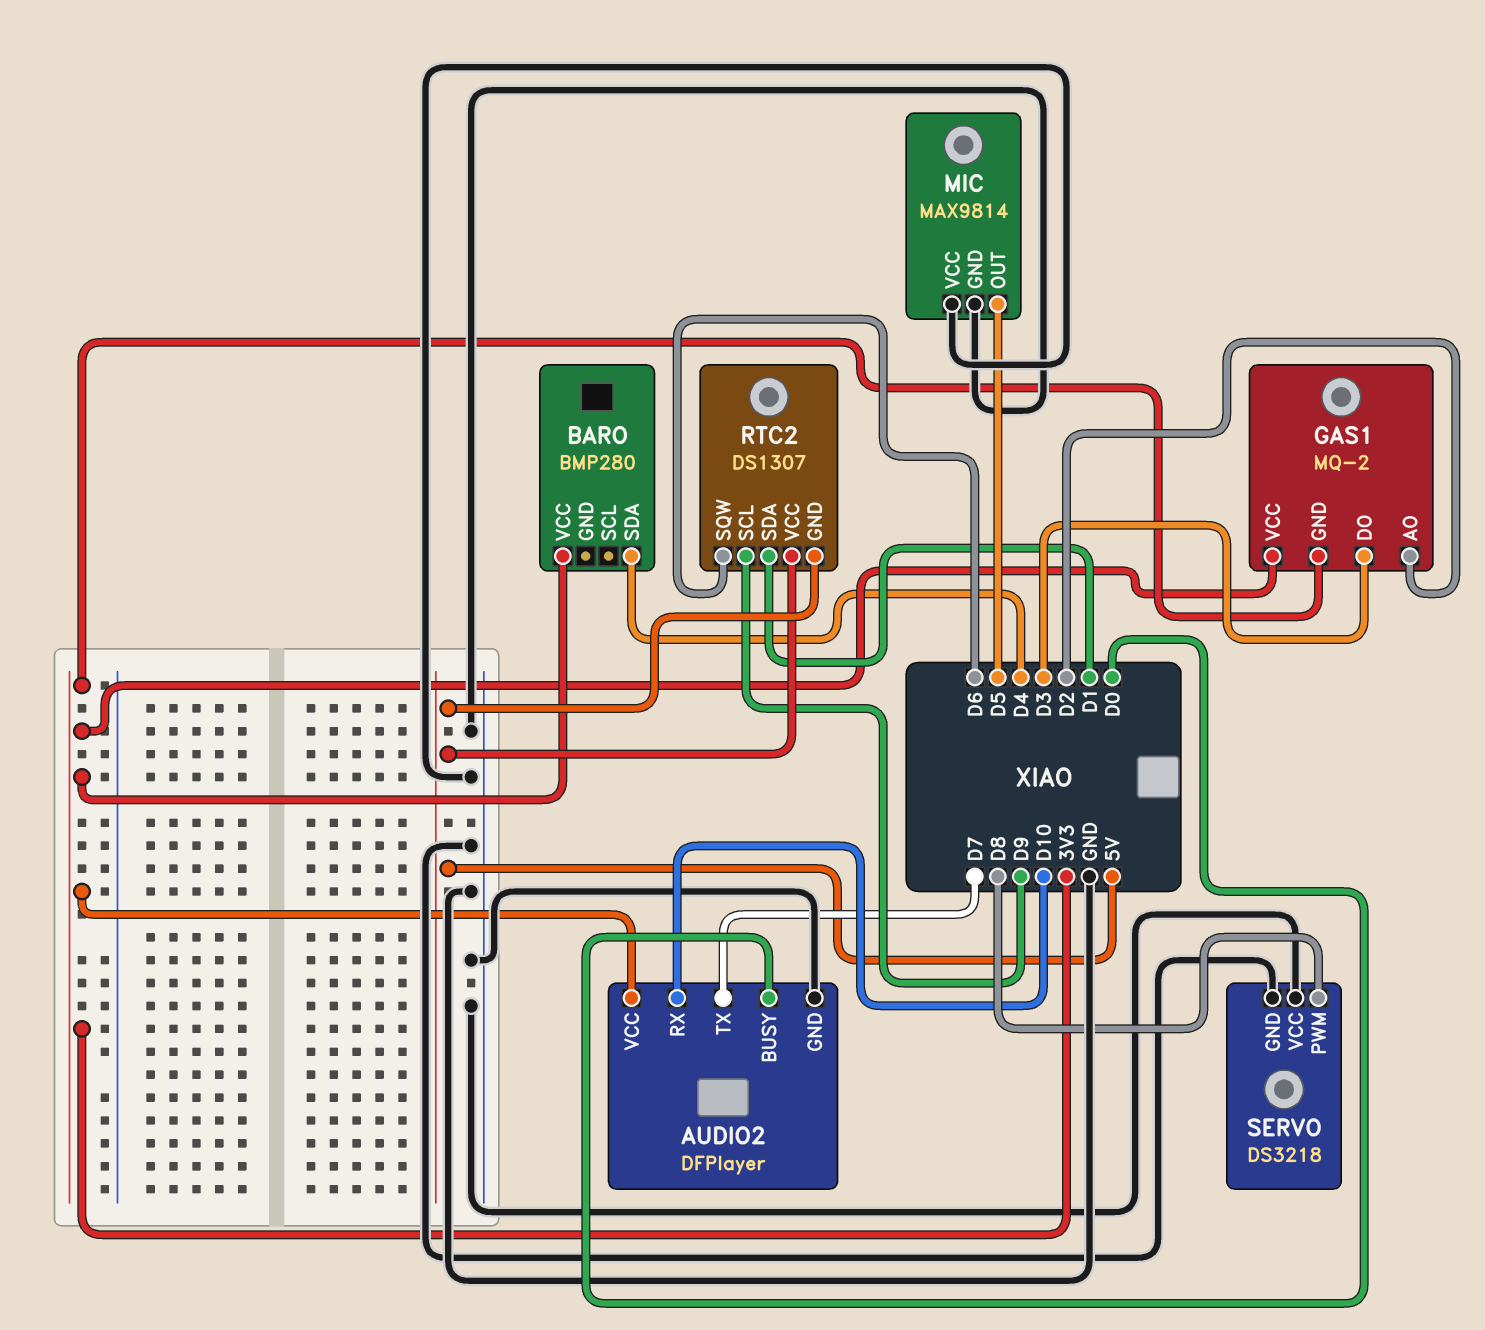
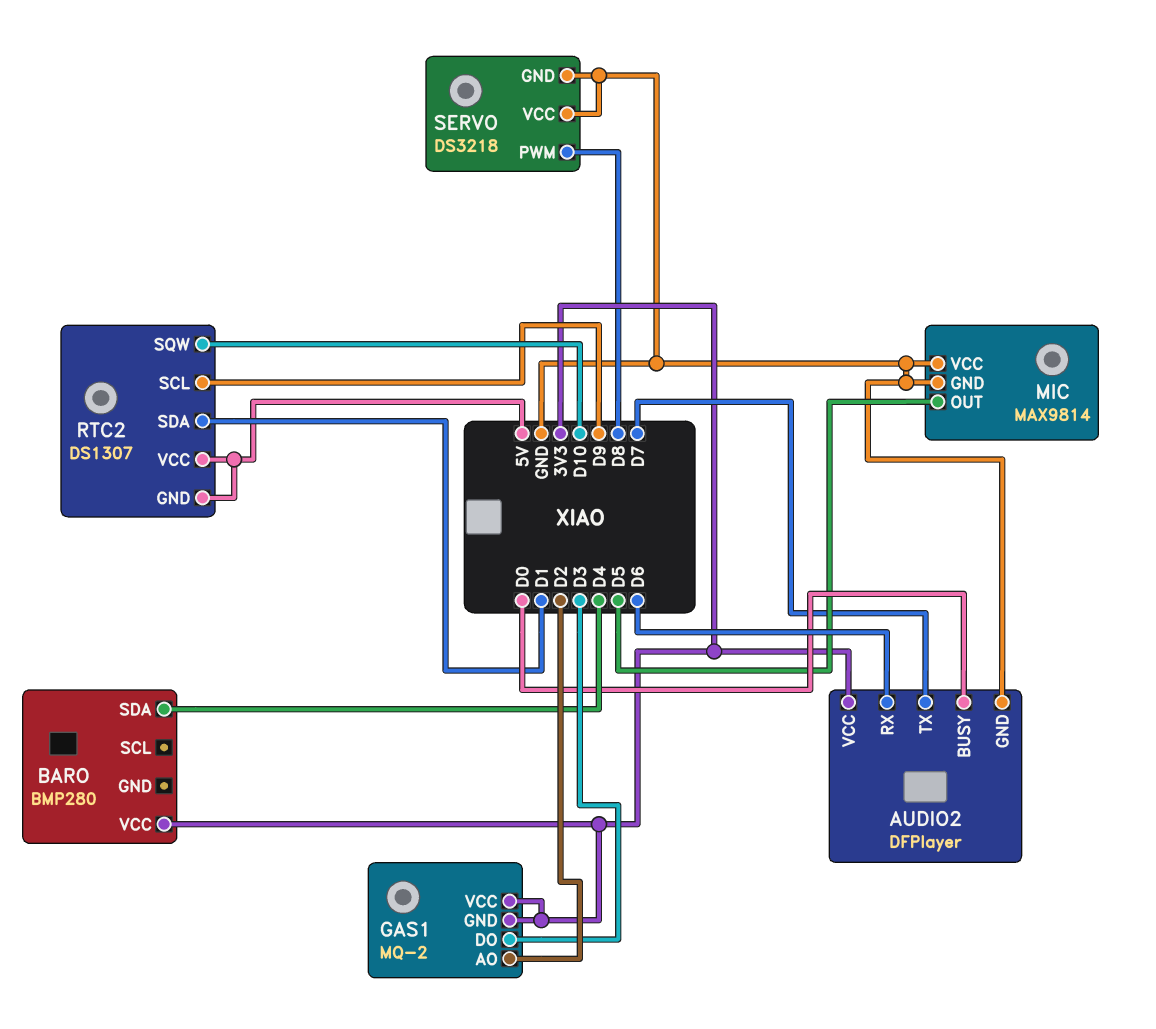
AUDIO2 pin RX: D10 -> D6
RTC2 pin SQW: D6 -> D10

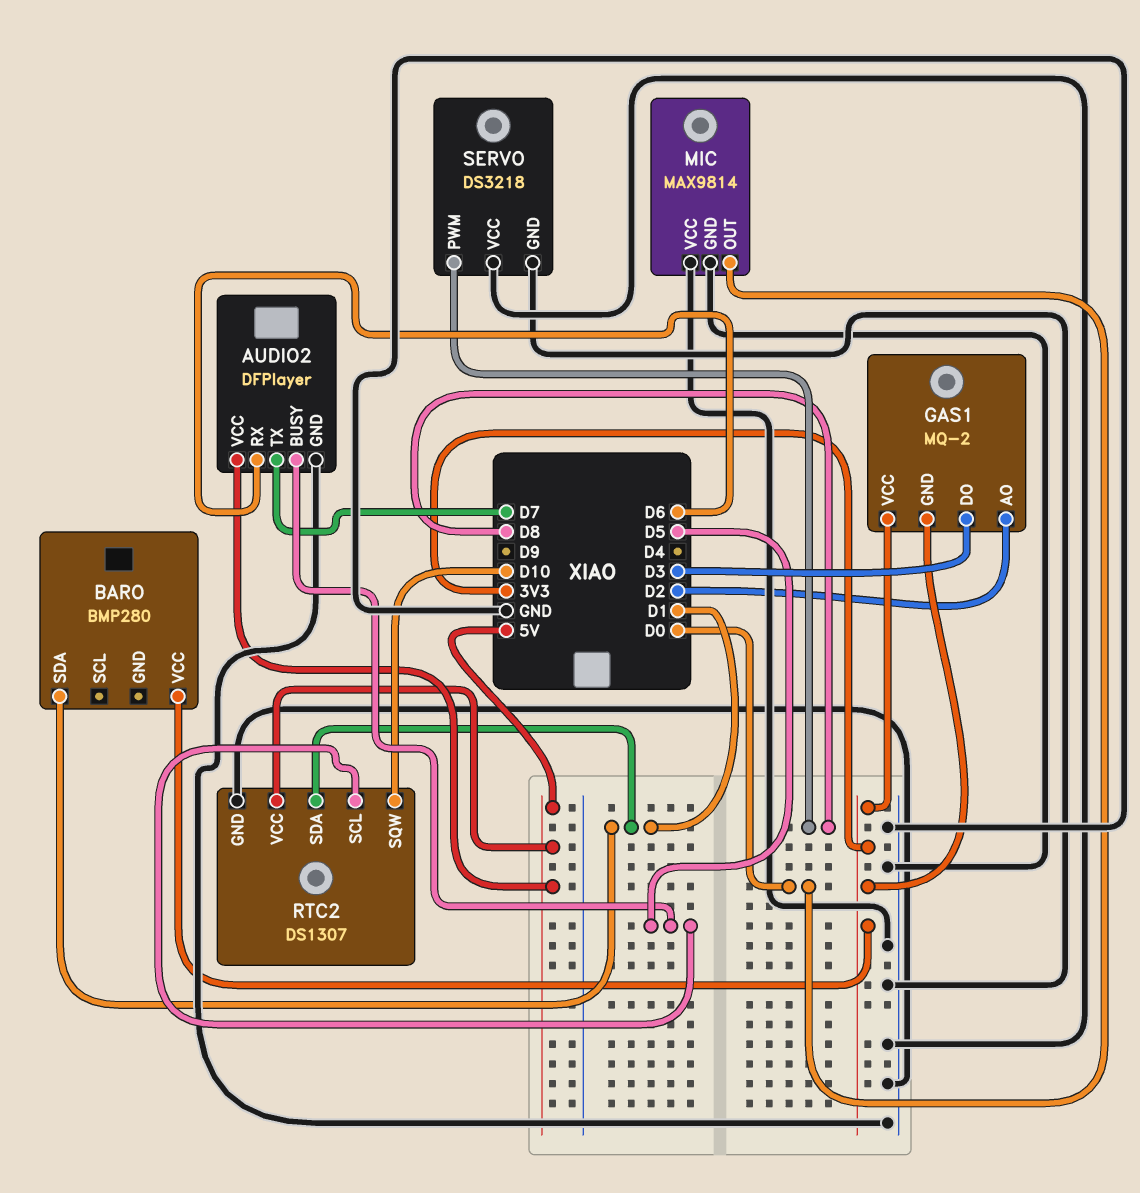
AUDIO2 pin BUSY: D0 -> D5
AUDIO2 pin VCC: 3V3 -> 5V
BARO pin SDA: D4 -> D1
MIC pin OUT: D5 -> D0
RTC2 pin GND: 5V -> GND
RTC2 pin SCL: D9 -> D5

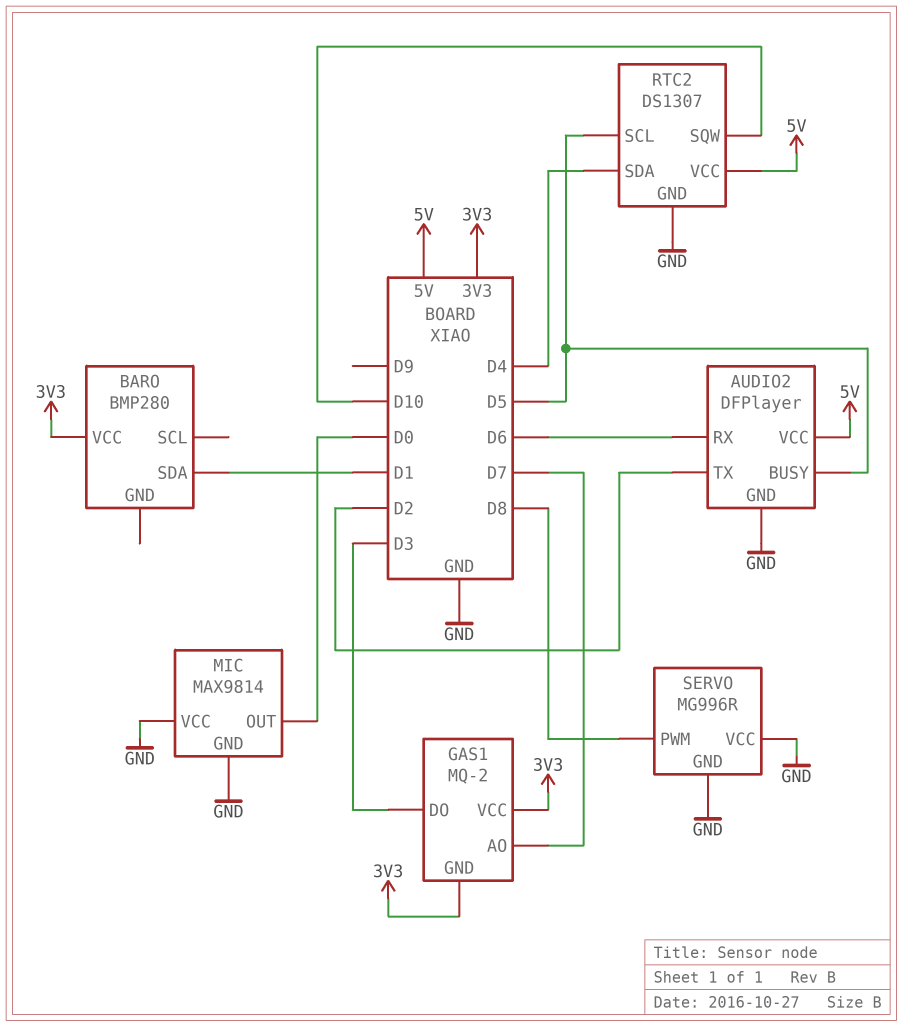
AUDIO2 pin TX: D7 -> D2
GAS1 pin AO: D2 -> D7
RTC2 pin SDA: D1 -> D4
SERVO: DS3218 -> MG996R

